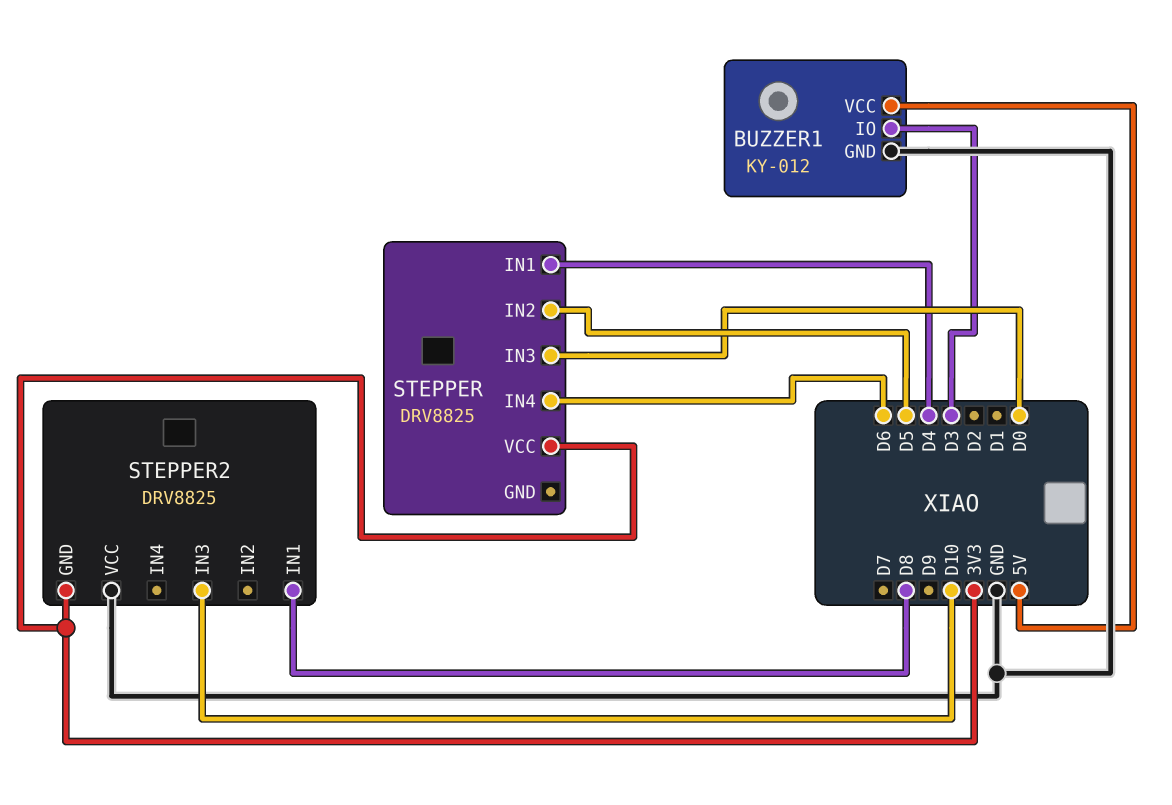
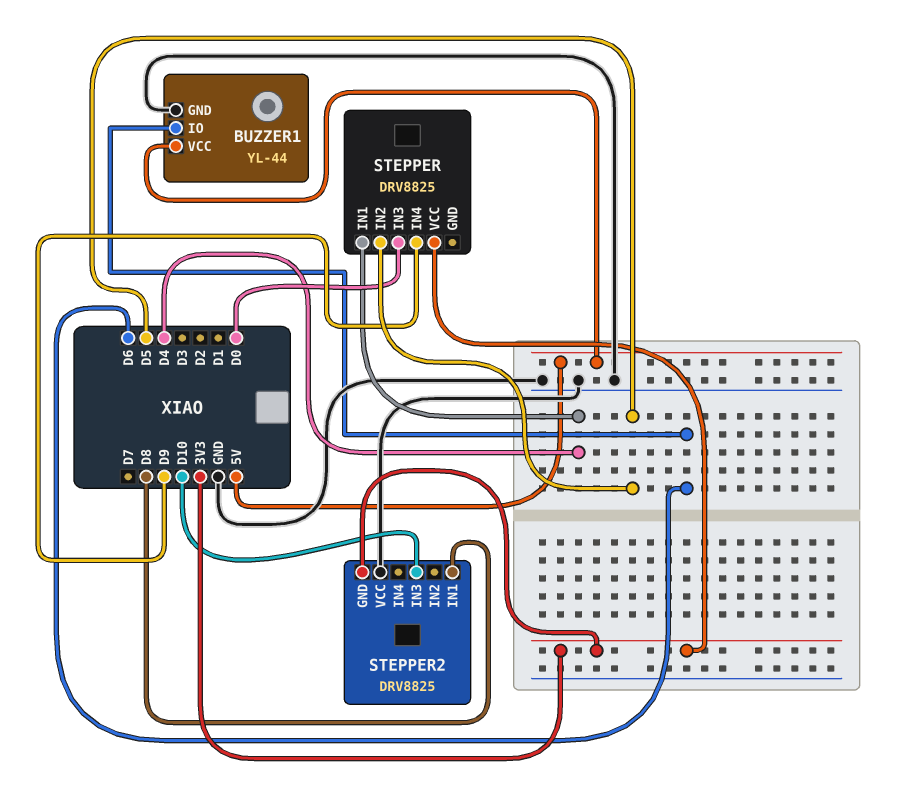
BUZZER1: KY-012 -> YL-44
BUZZER1 pin IO: D3 -> D6
STEPPER pin IN4: D6 -> D9

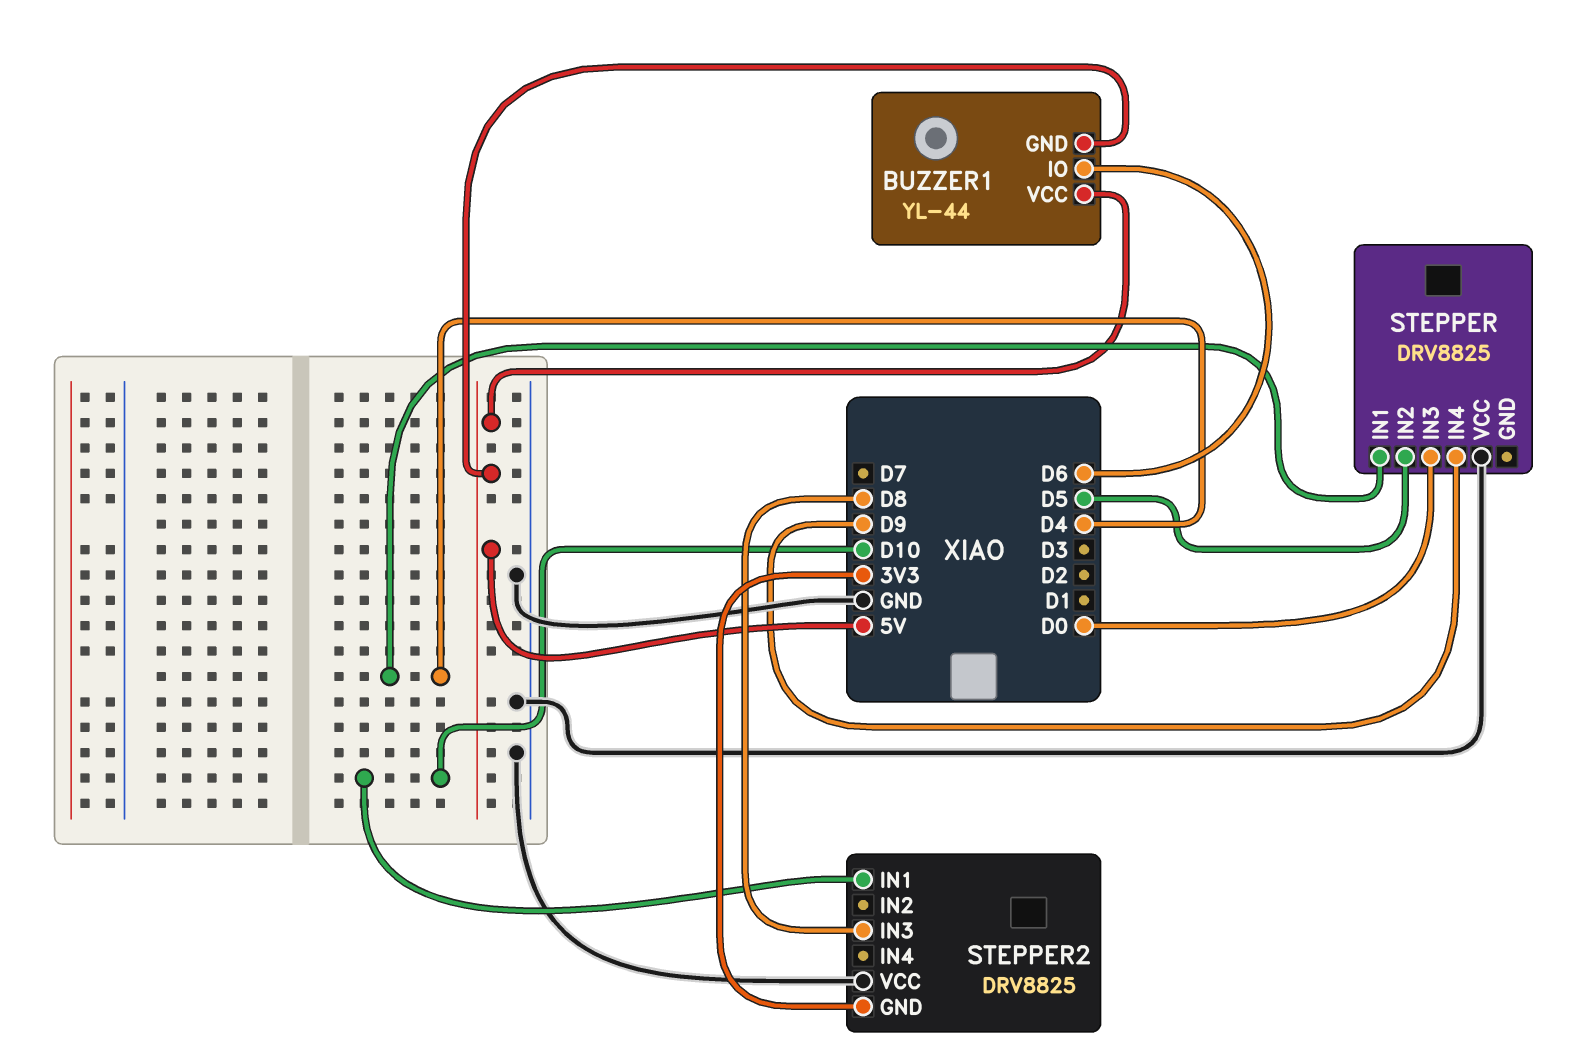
BUZZER1 pin GND: GND -> 5V
STEPPER pin VCC: 3V3 -> GND
STEPPER2 pin IN1: D8 -> D10
STEPPER2 pin IN3: D10 -> D8

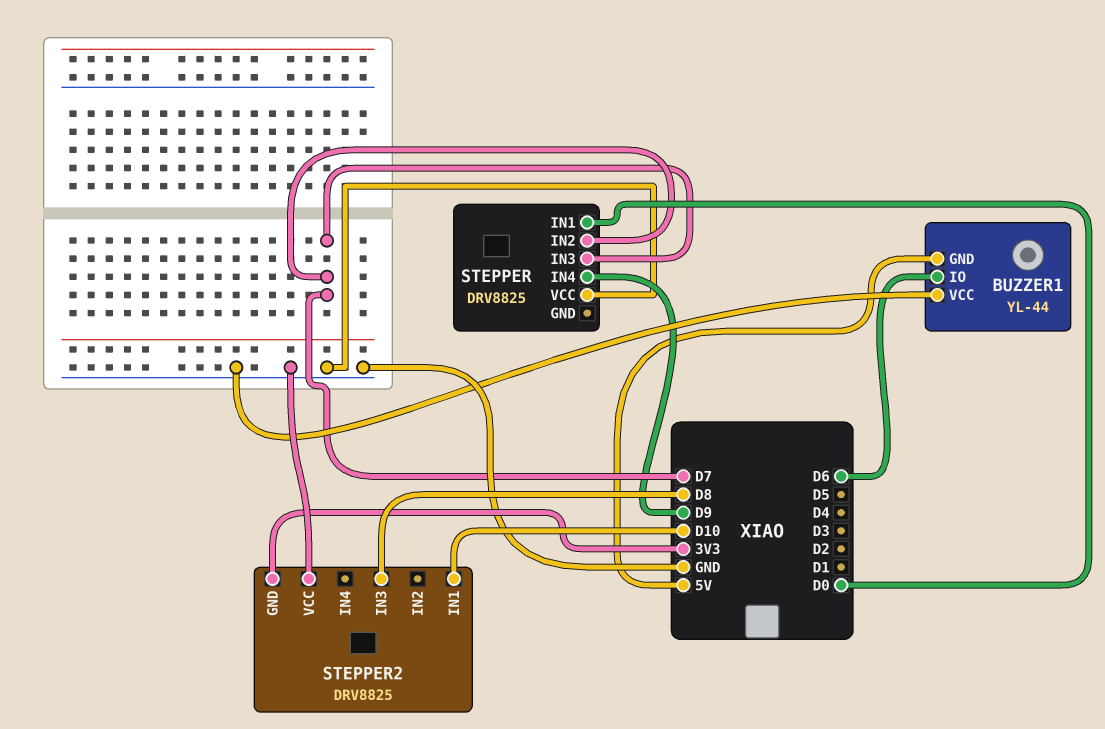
BUZZER1 pin VCC: 5V -> GND
STEPPER pin IN1: D4 -> D0
STEPPER pin IN2: D5 -> D7
STEPPER pin IN3: D0 -> D7

